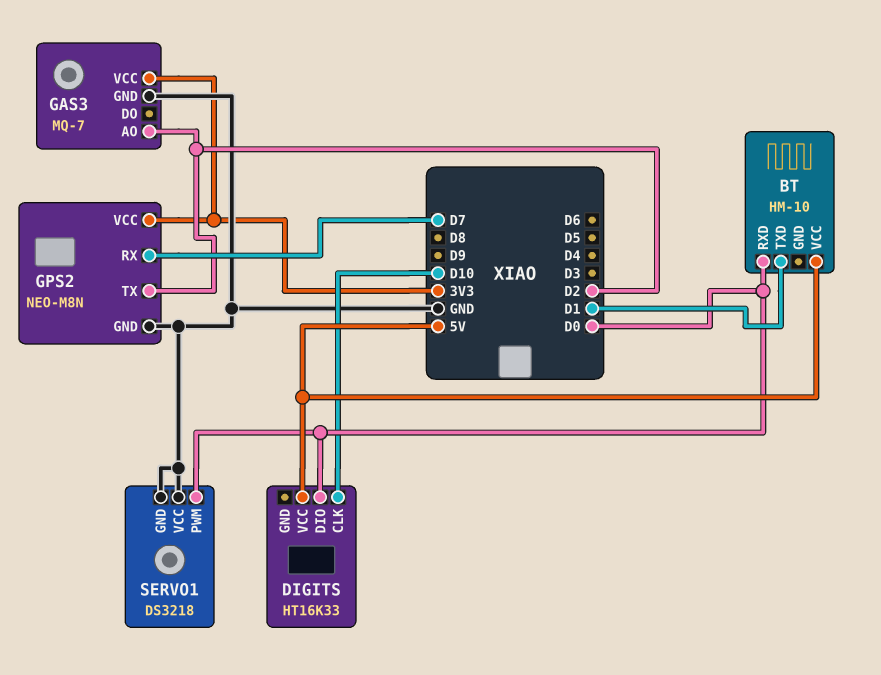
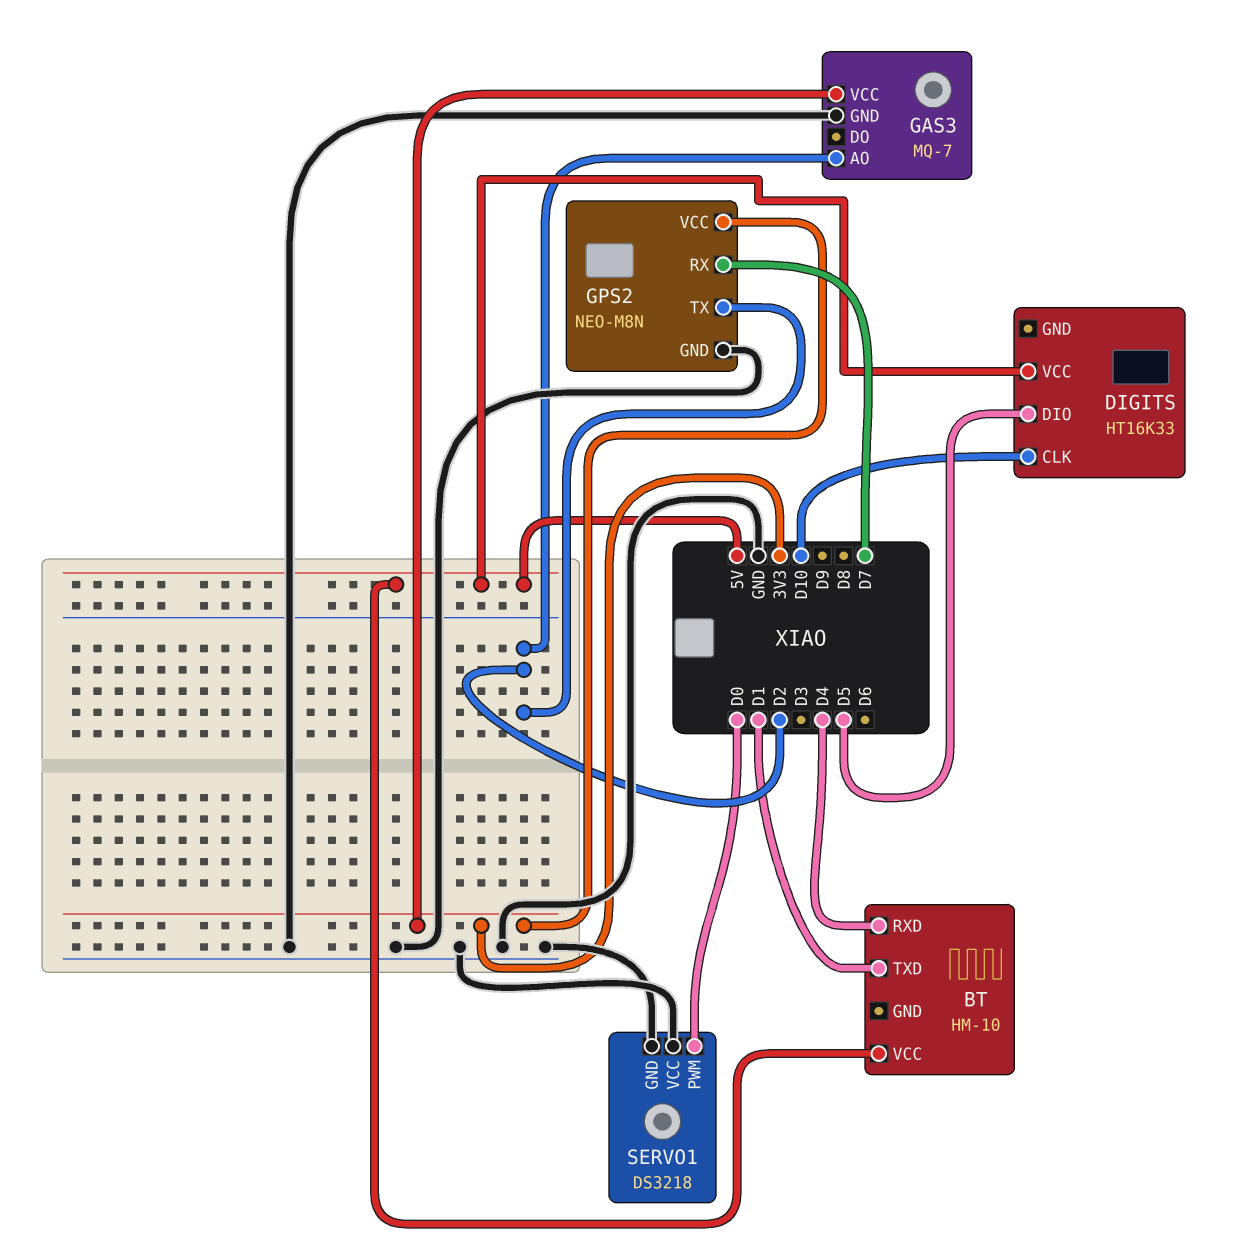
BT pin RXD: D0 -> D4
DIGITS pin DIO: D0 -> D5

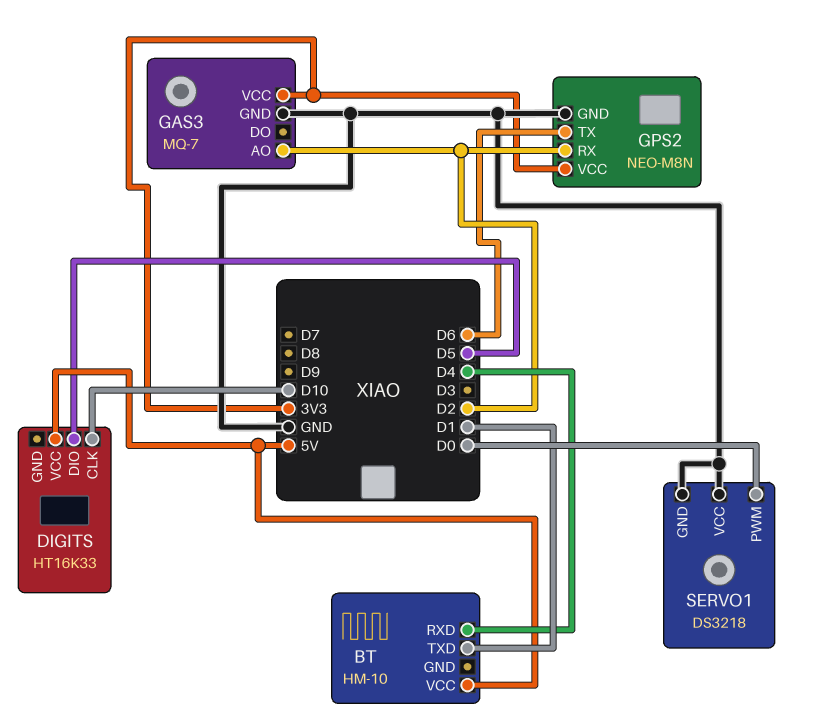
GPS2 pin RX: D7 -> D2
GPS2 pin TX: D2 -> D6

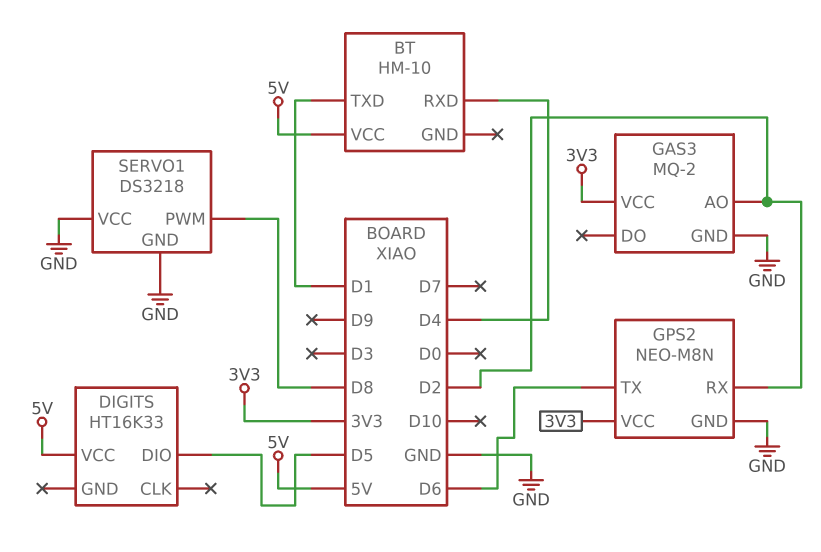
DIGITS pin CLK: D10 -> none
GAS3: MQ-7 -> MQ-2
SERVO1 pin PWM: D0 -> D8

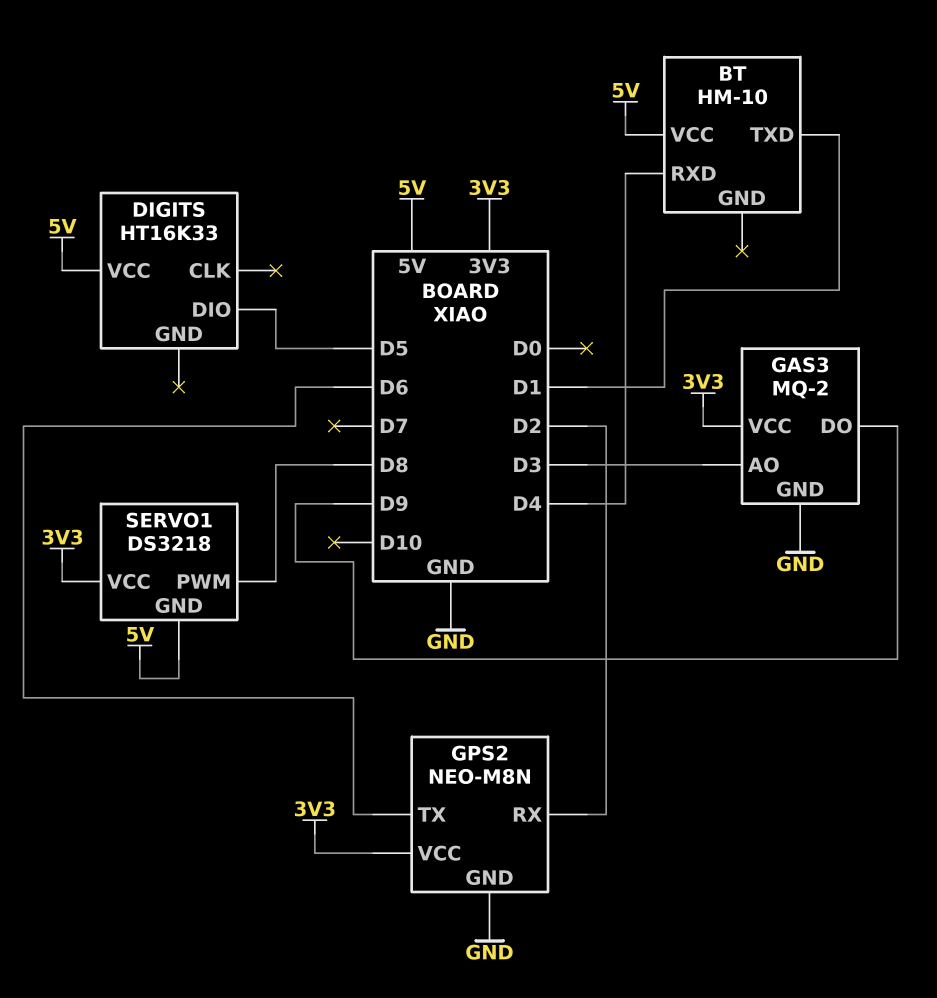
GAS3 pin AO: D2 -> D3
GAS3 pin DO: none -> D9
SERVO1 pin GND: GND -> 5V
SERVO1 pin VCC: GND -> 3V3

